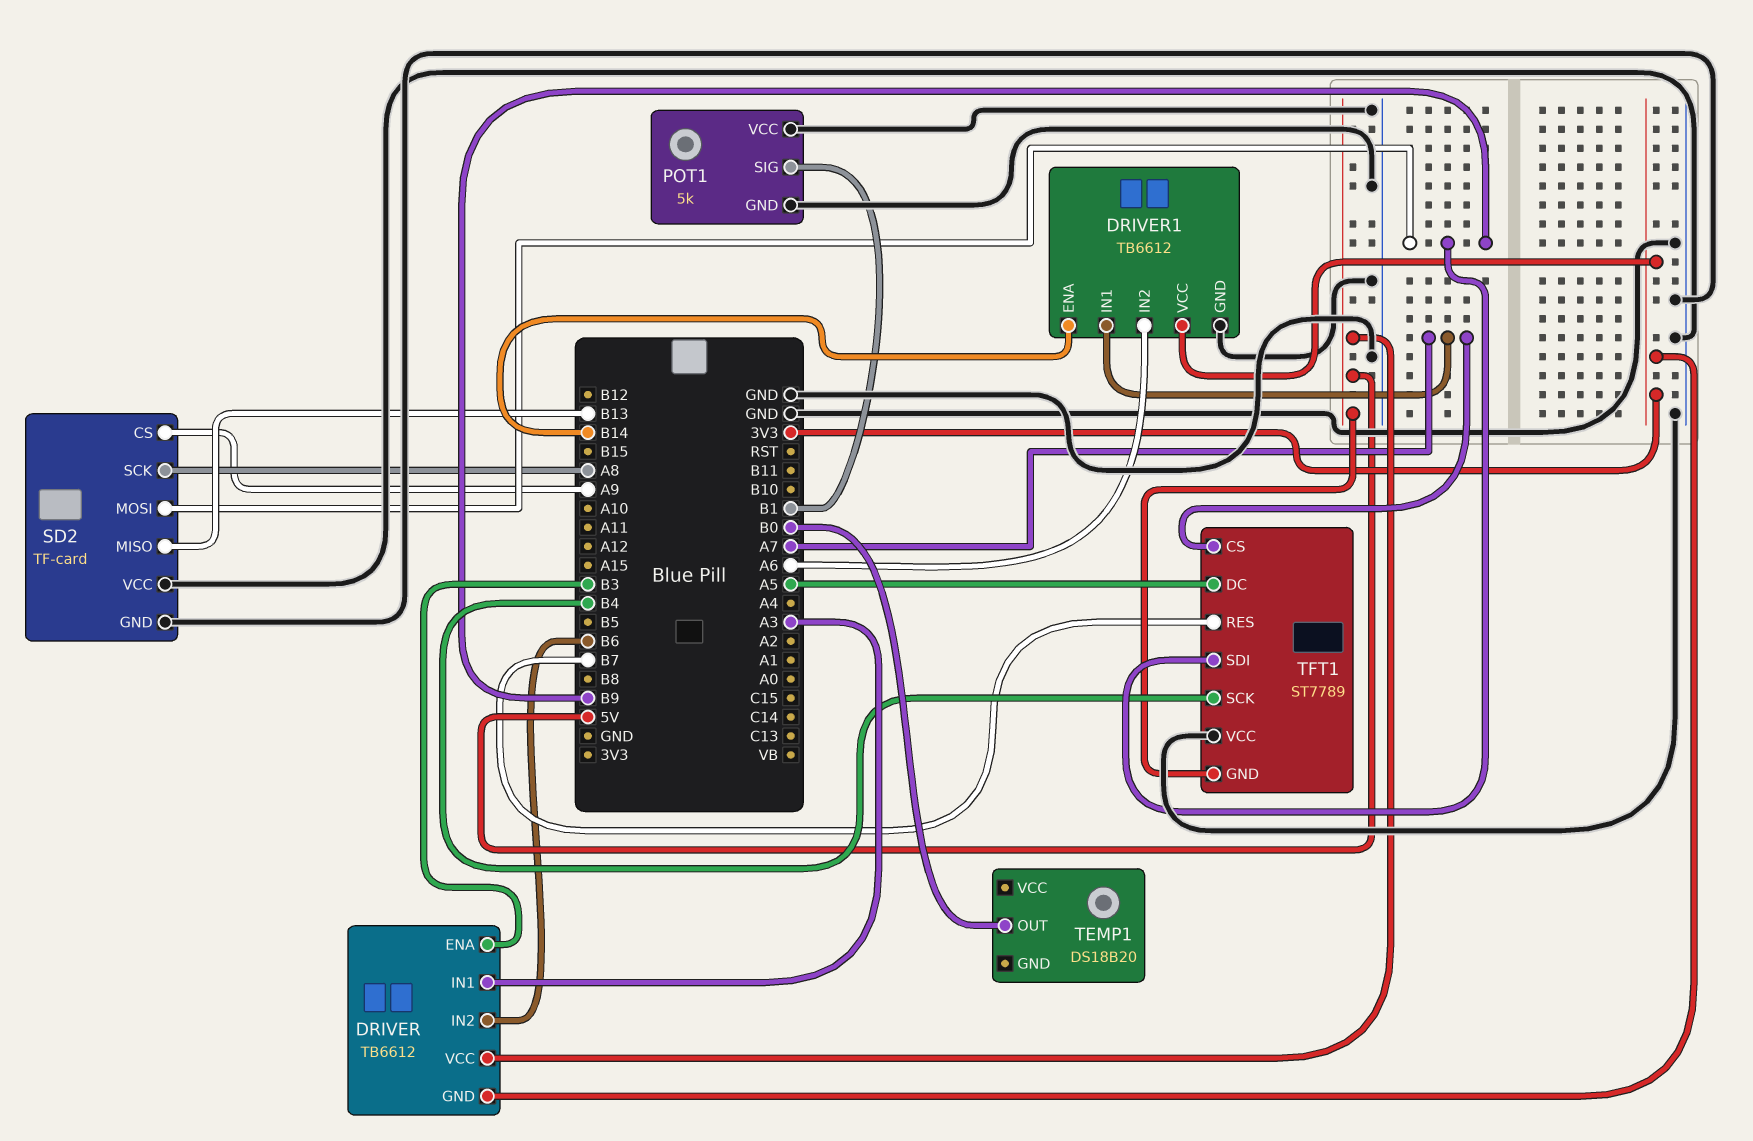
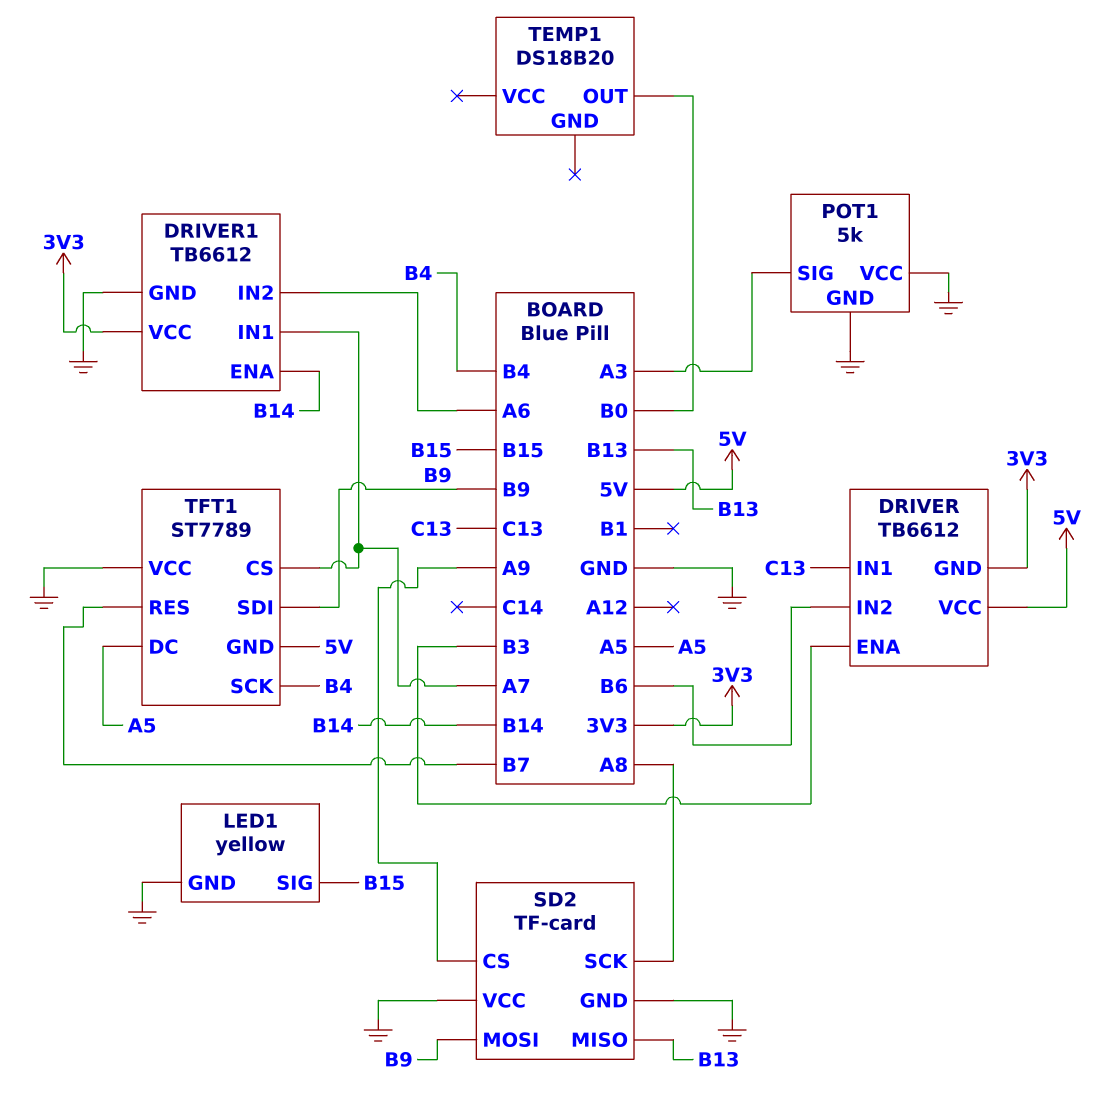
DRIVER pin IN1: A3 -> C13
LED1: none -> yellow
LED1 pin GND: none -> GND
LED1 pin SIG: none -> B15
POT1 pin SIG: B1 -> A3

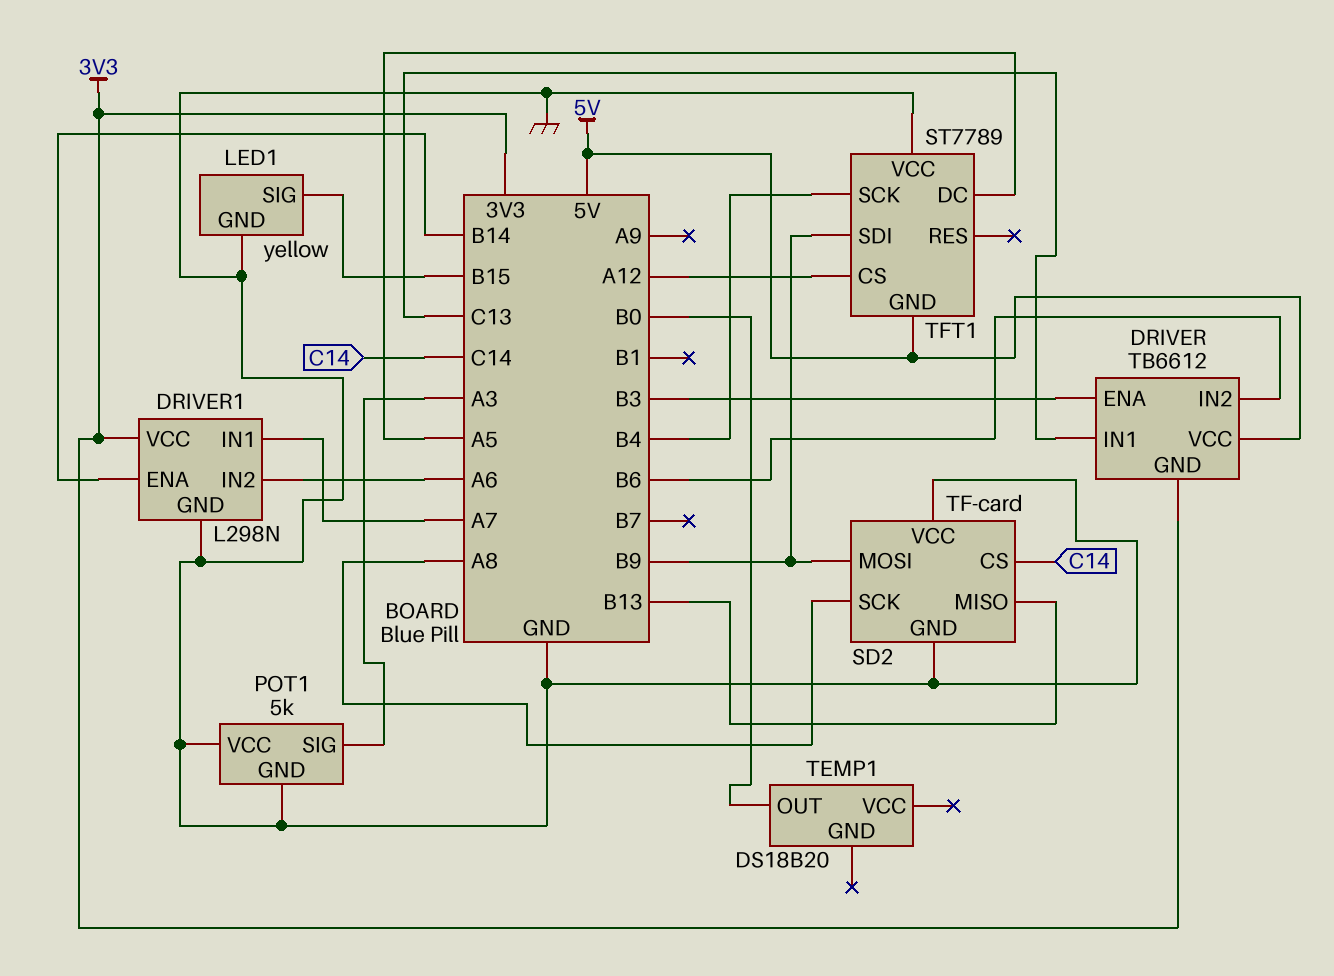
DRIVER1: TB6612 -> L298N
SD2 pin CS: A9 -> C14
TFT1 pin CS: A7 -> A12
TFT1 pin RES: B7 -> none

